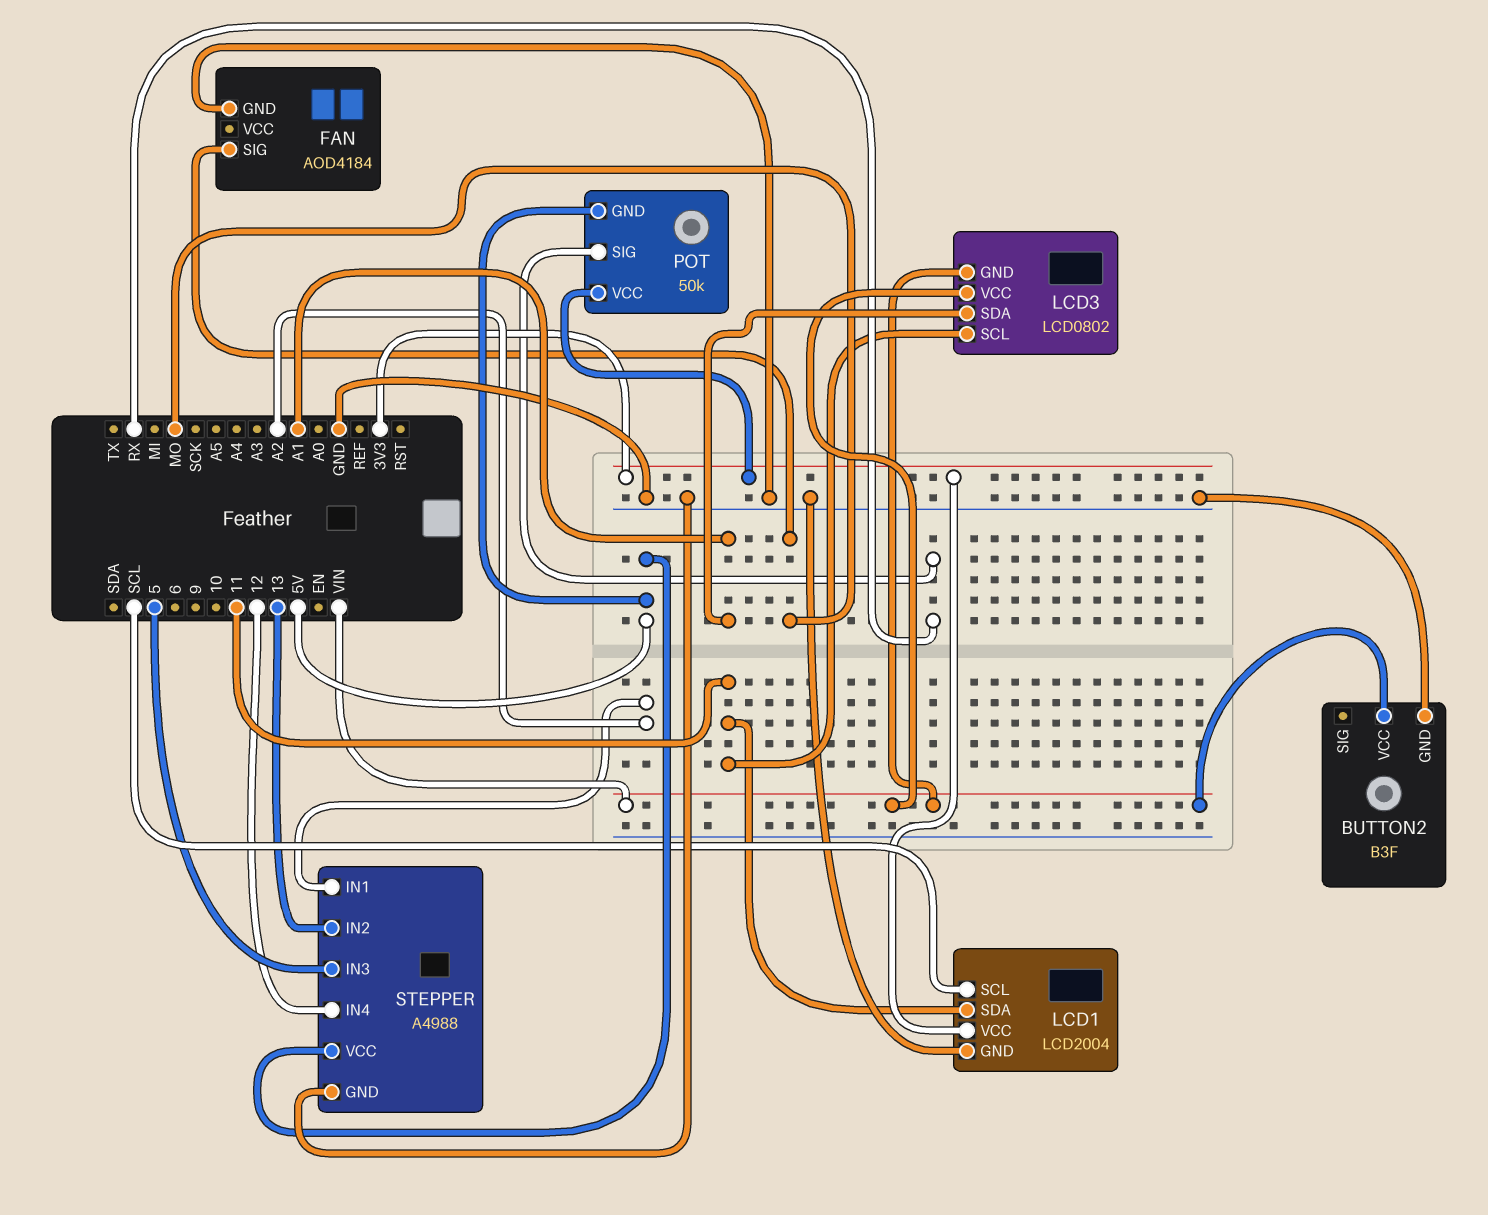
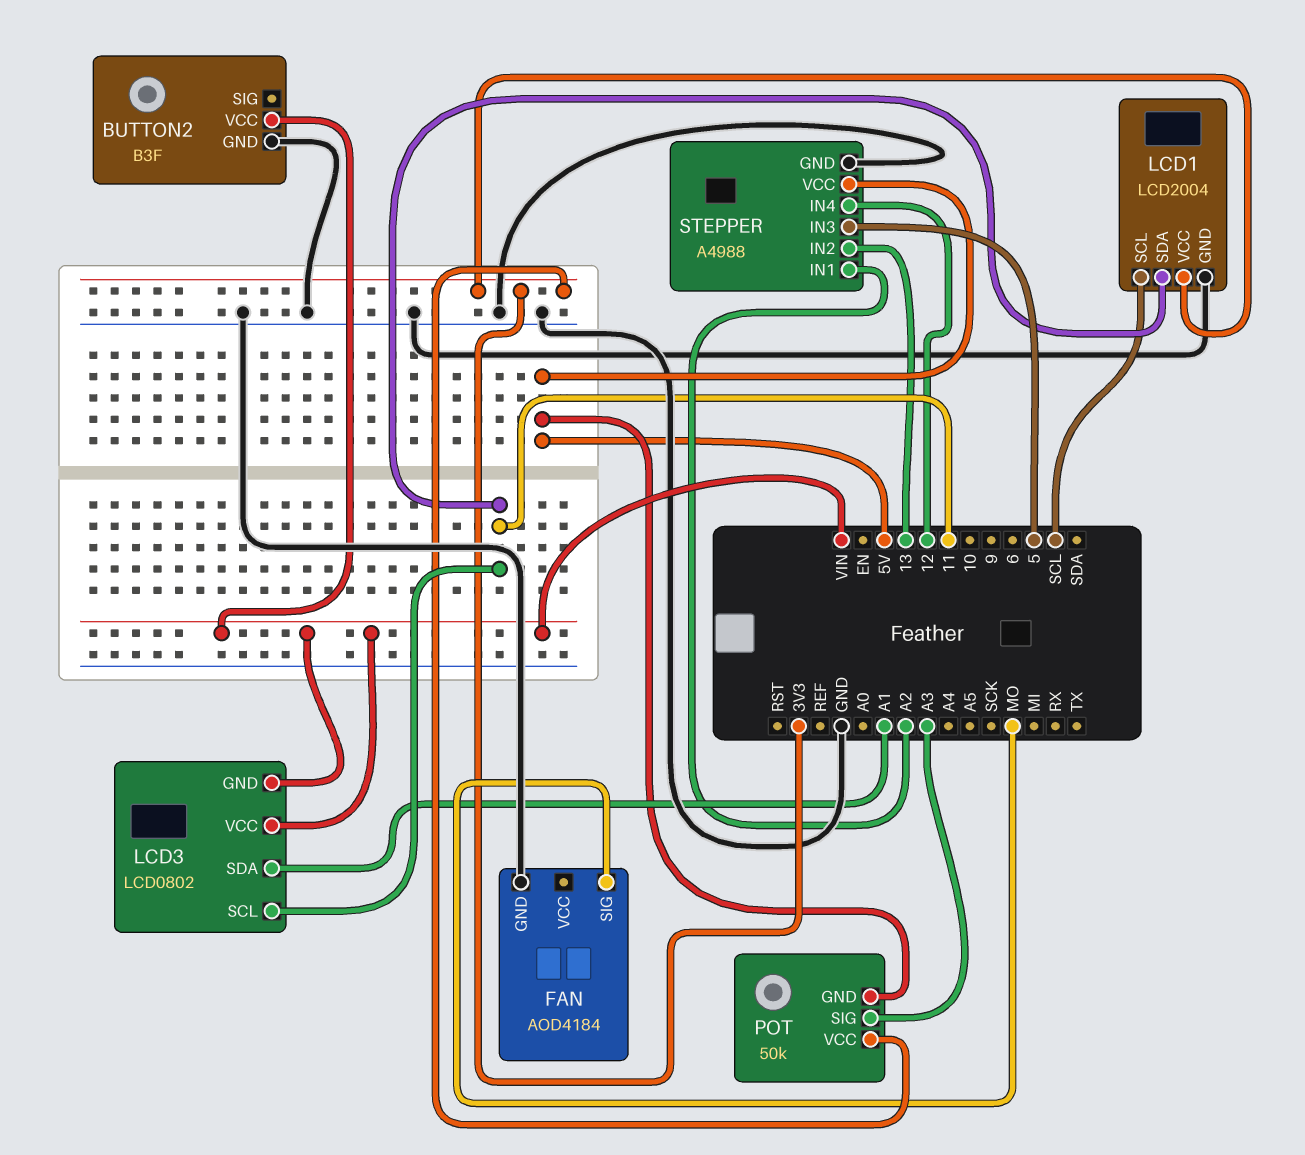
POT pin SIG: RX -> A3

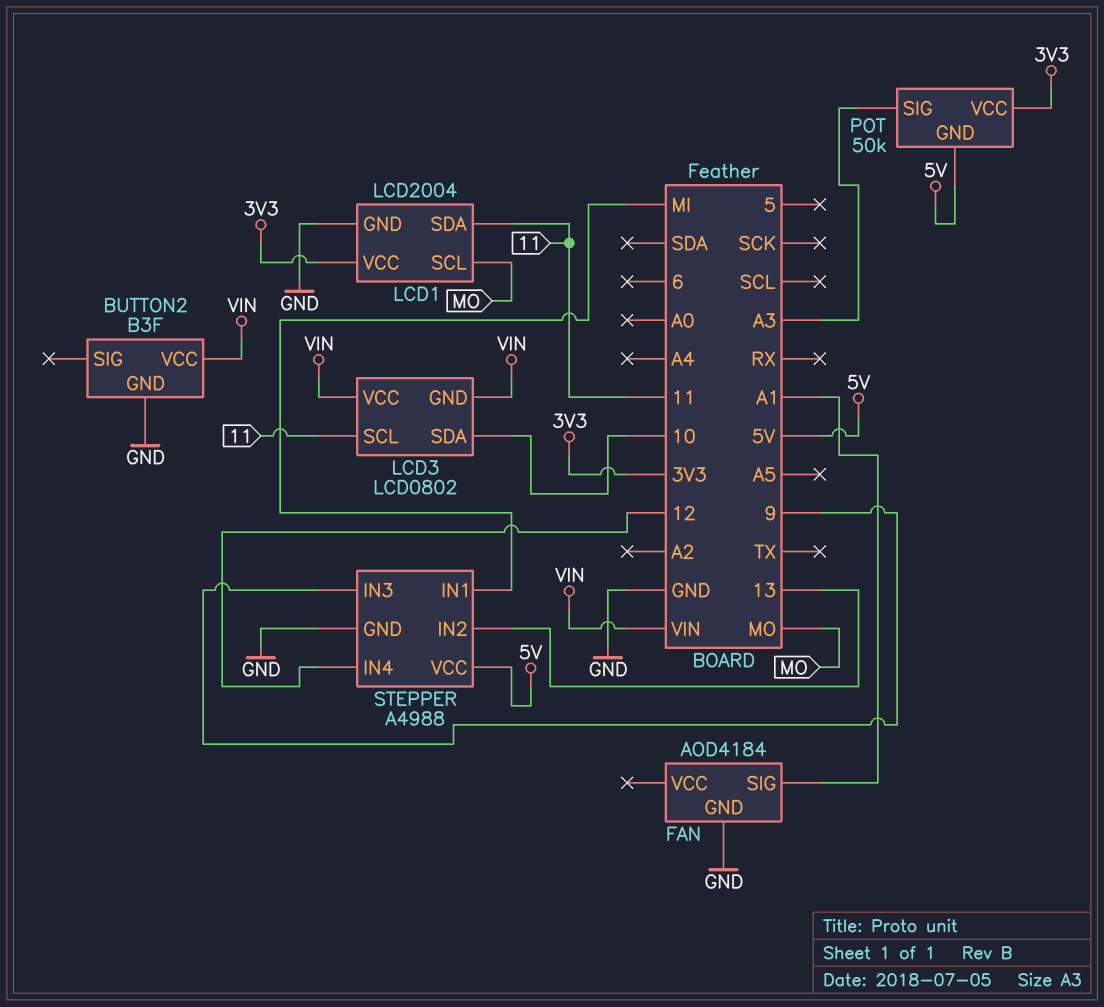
FAN pin SIG: MO -> A1
LCD1 pin SCL: SCL -> MO
LCD3 pin SDA: A1 -> 10
STEPPER pin IN1: A2 -> MI
STEPPER pin IN3: 5 -> 9

